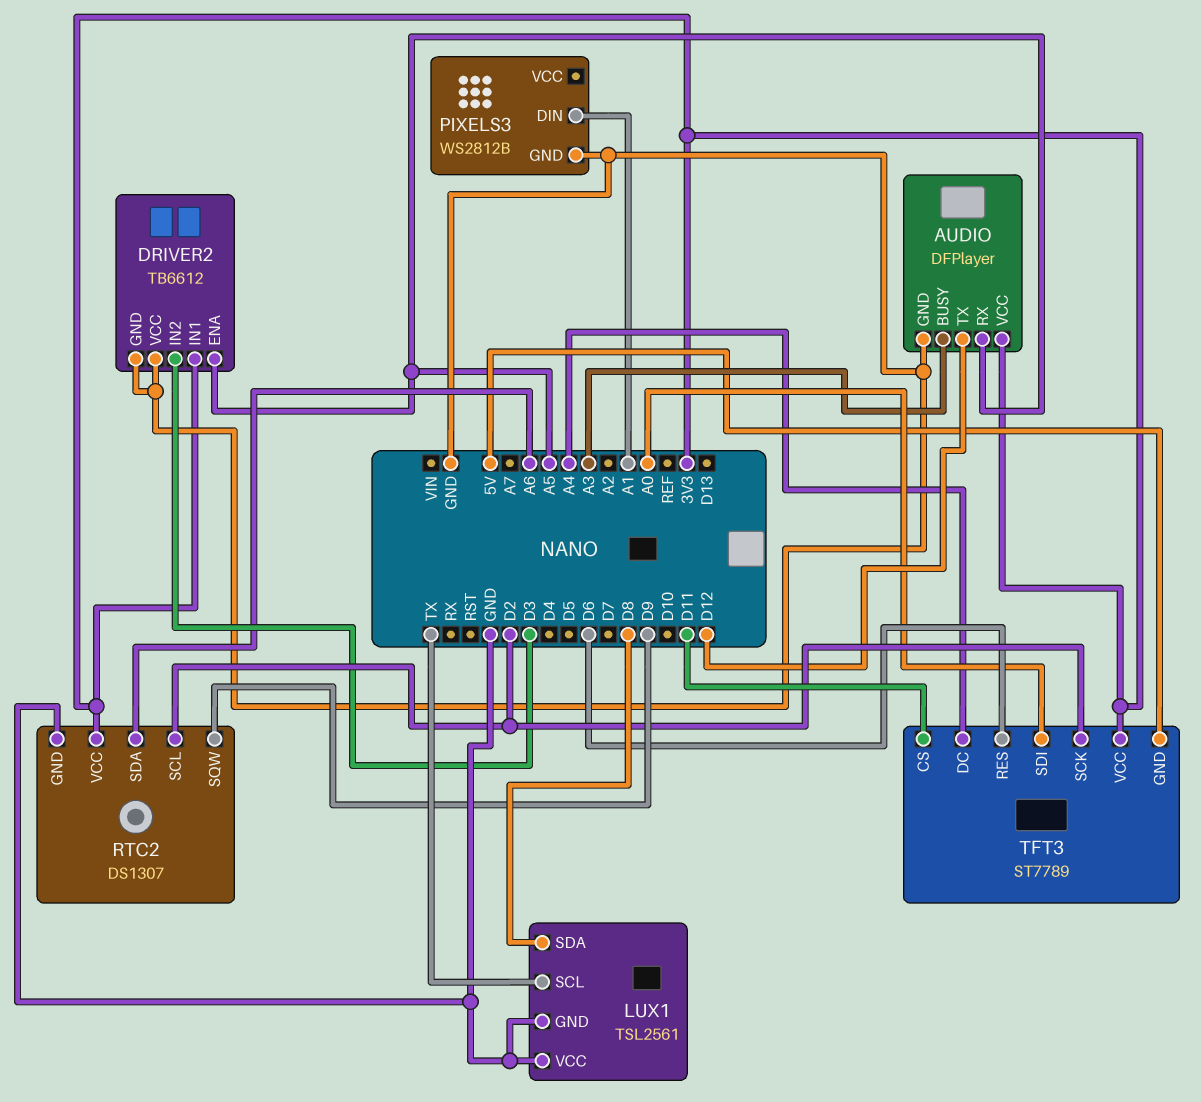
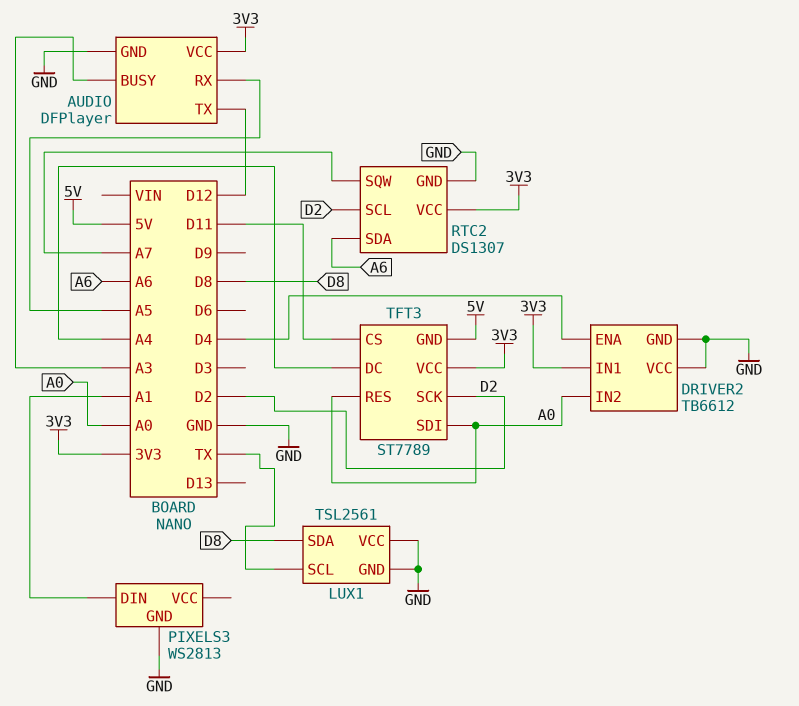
DRIVER2 pin ENA: A5 -> D4
DRIVER2 pin IN2: D3 -> A0
PIXELS3: WS2812B -> WS2813
RTC2 pin SQW: D9 -> A7
TFT3 pin RES: D6 -> A0

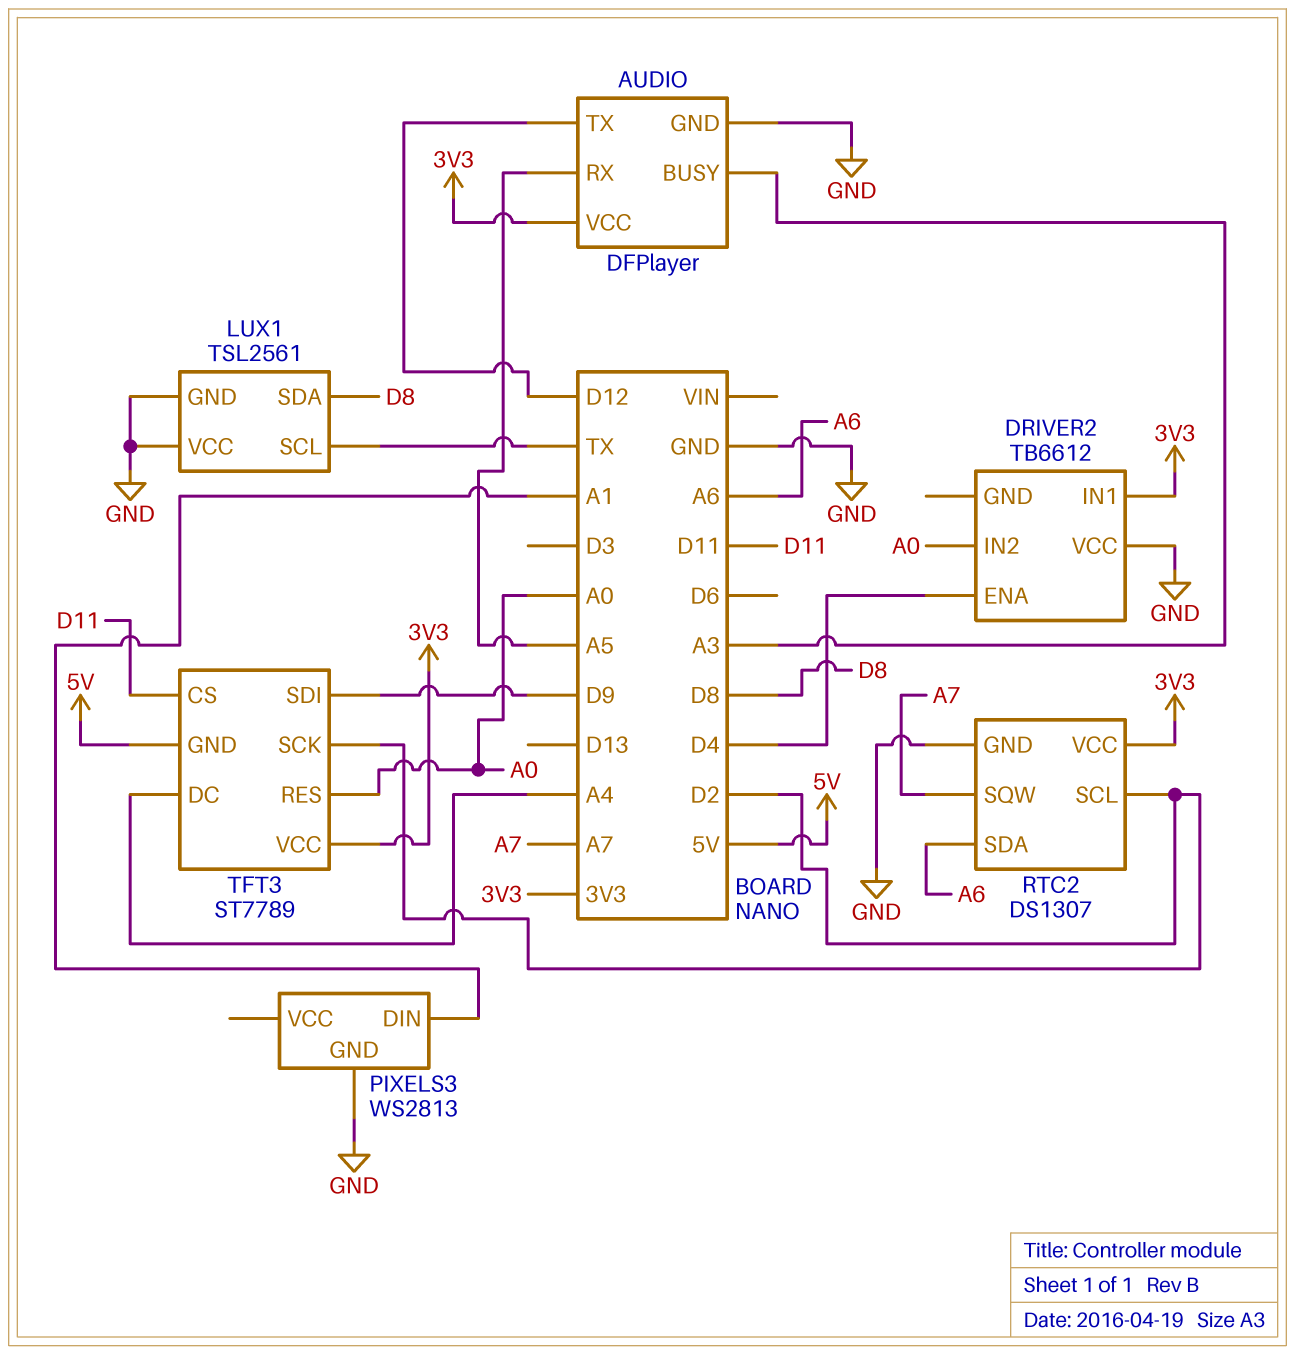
DRIVER2 pin GND: GND -> none
TFT3 pin SDI: A0 -> D9

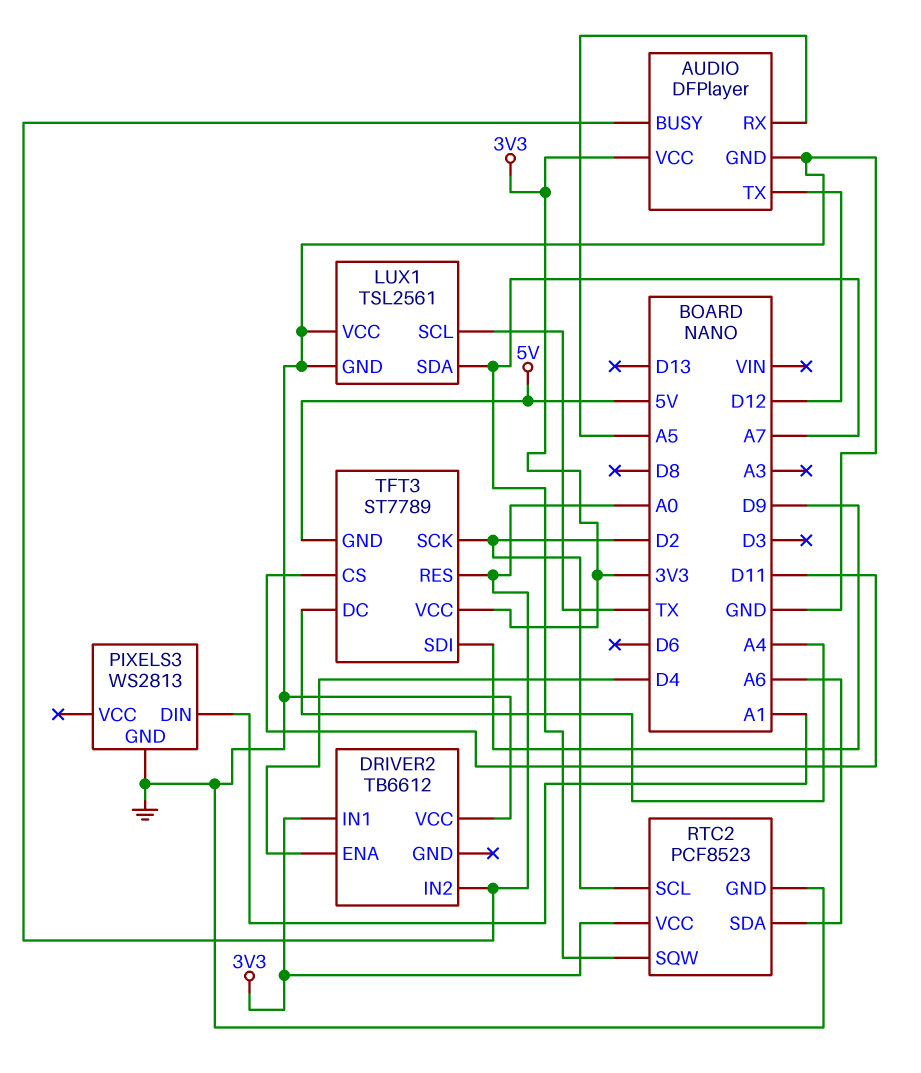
AUDIO pin BUSY: A3 -> A0
LUX1 pin SDA: D8 -> A7
RTC2: DS1307 -> PCF8523

